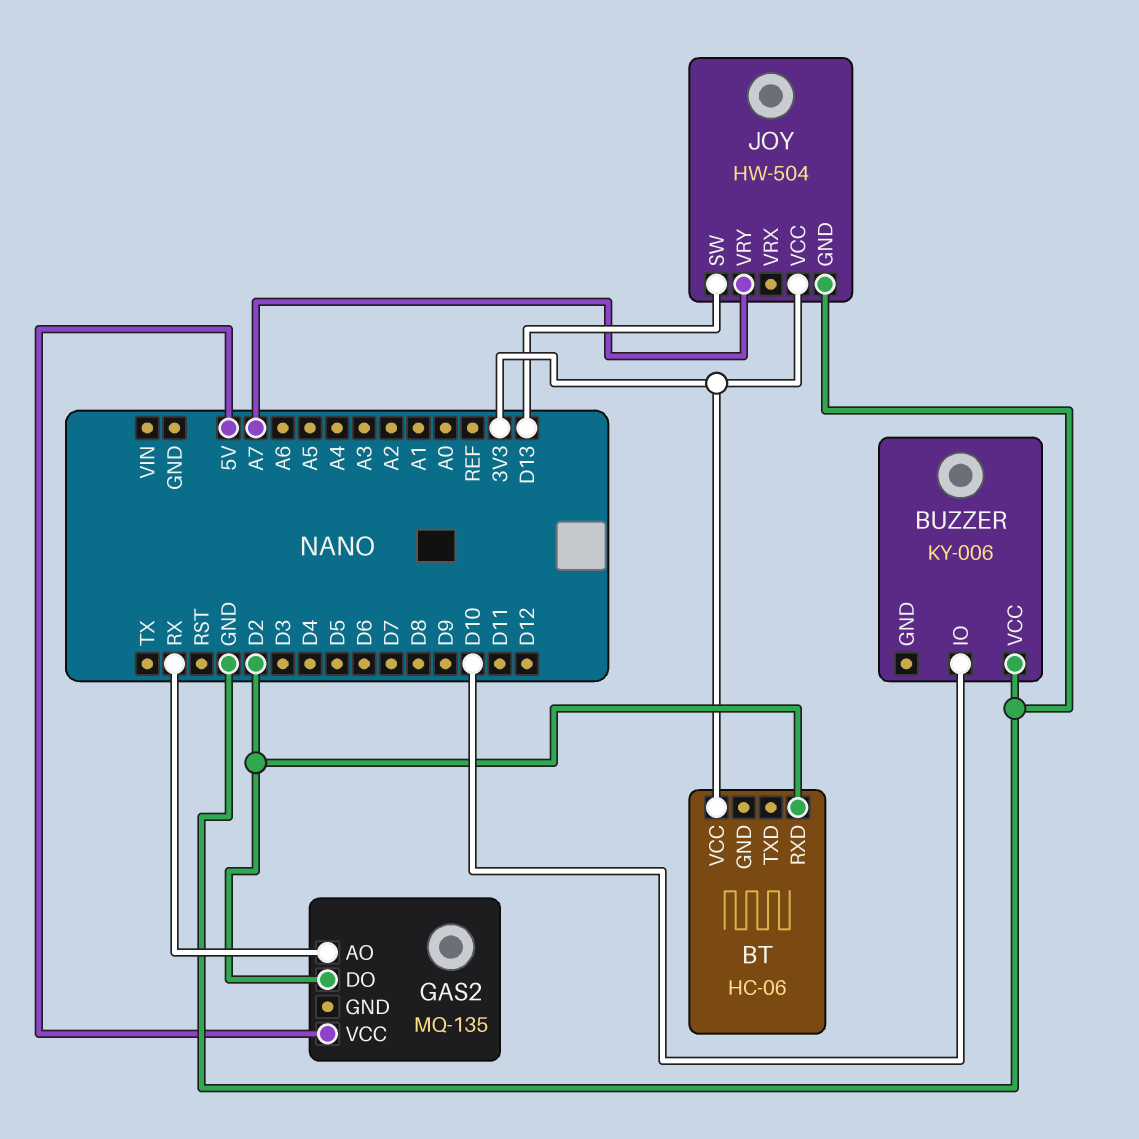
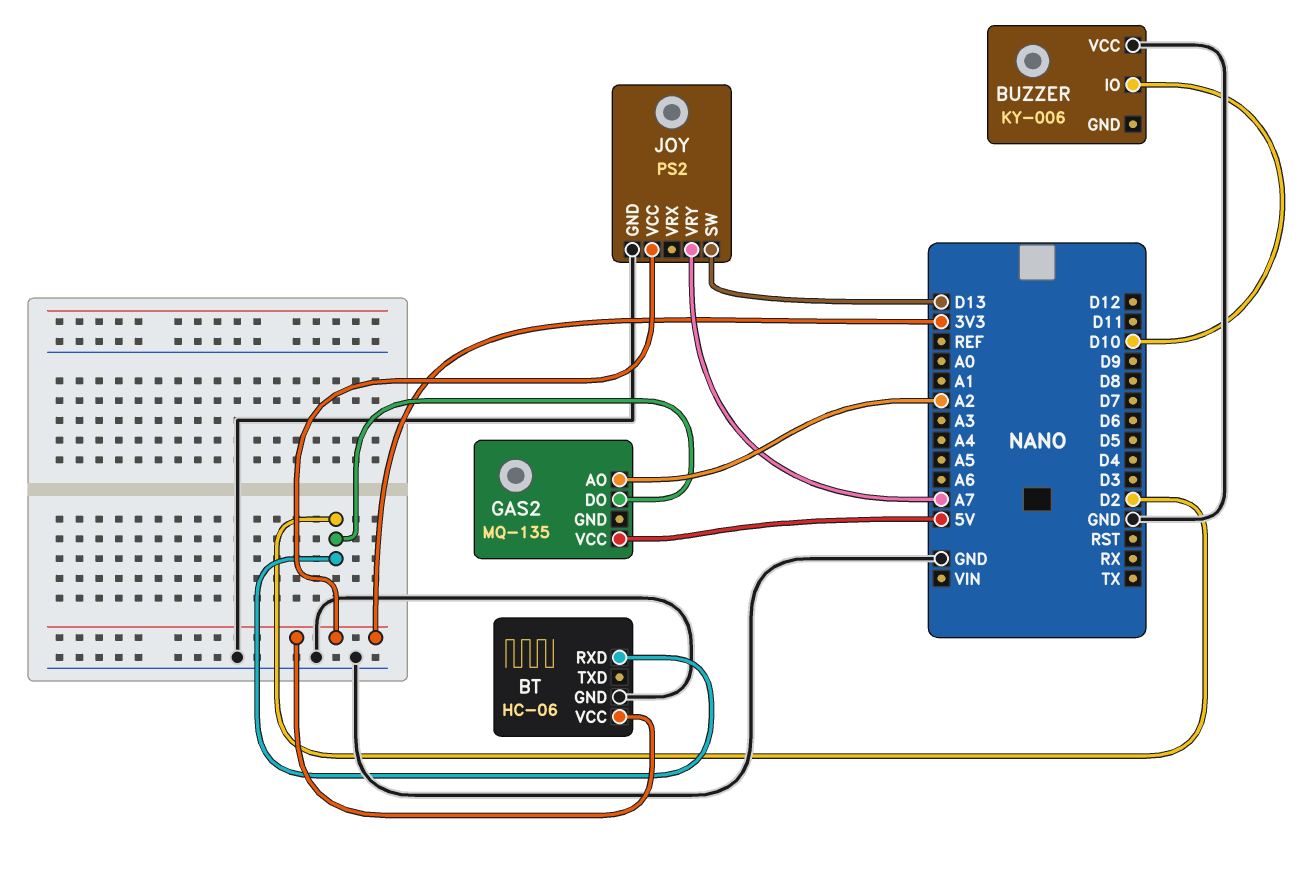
BT pin GND: none -> GND
GAS2 pin AO: RX -> A2
JOY: HW-504 -> PS2

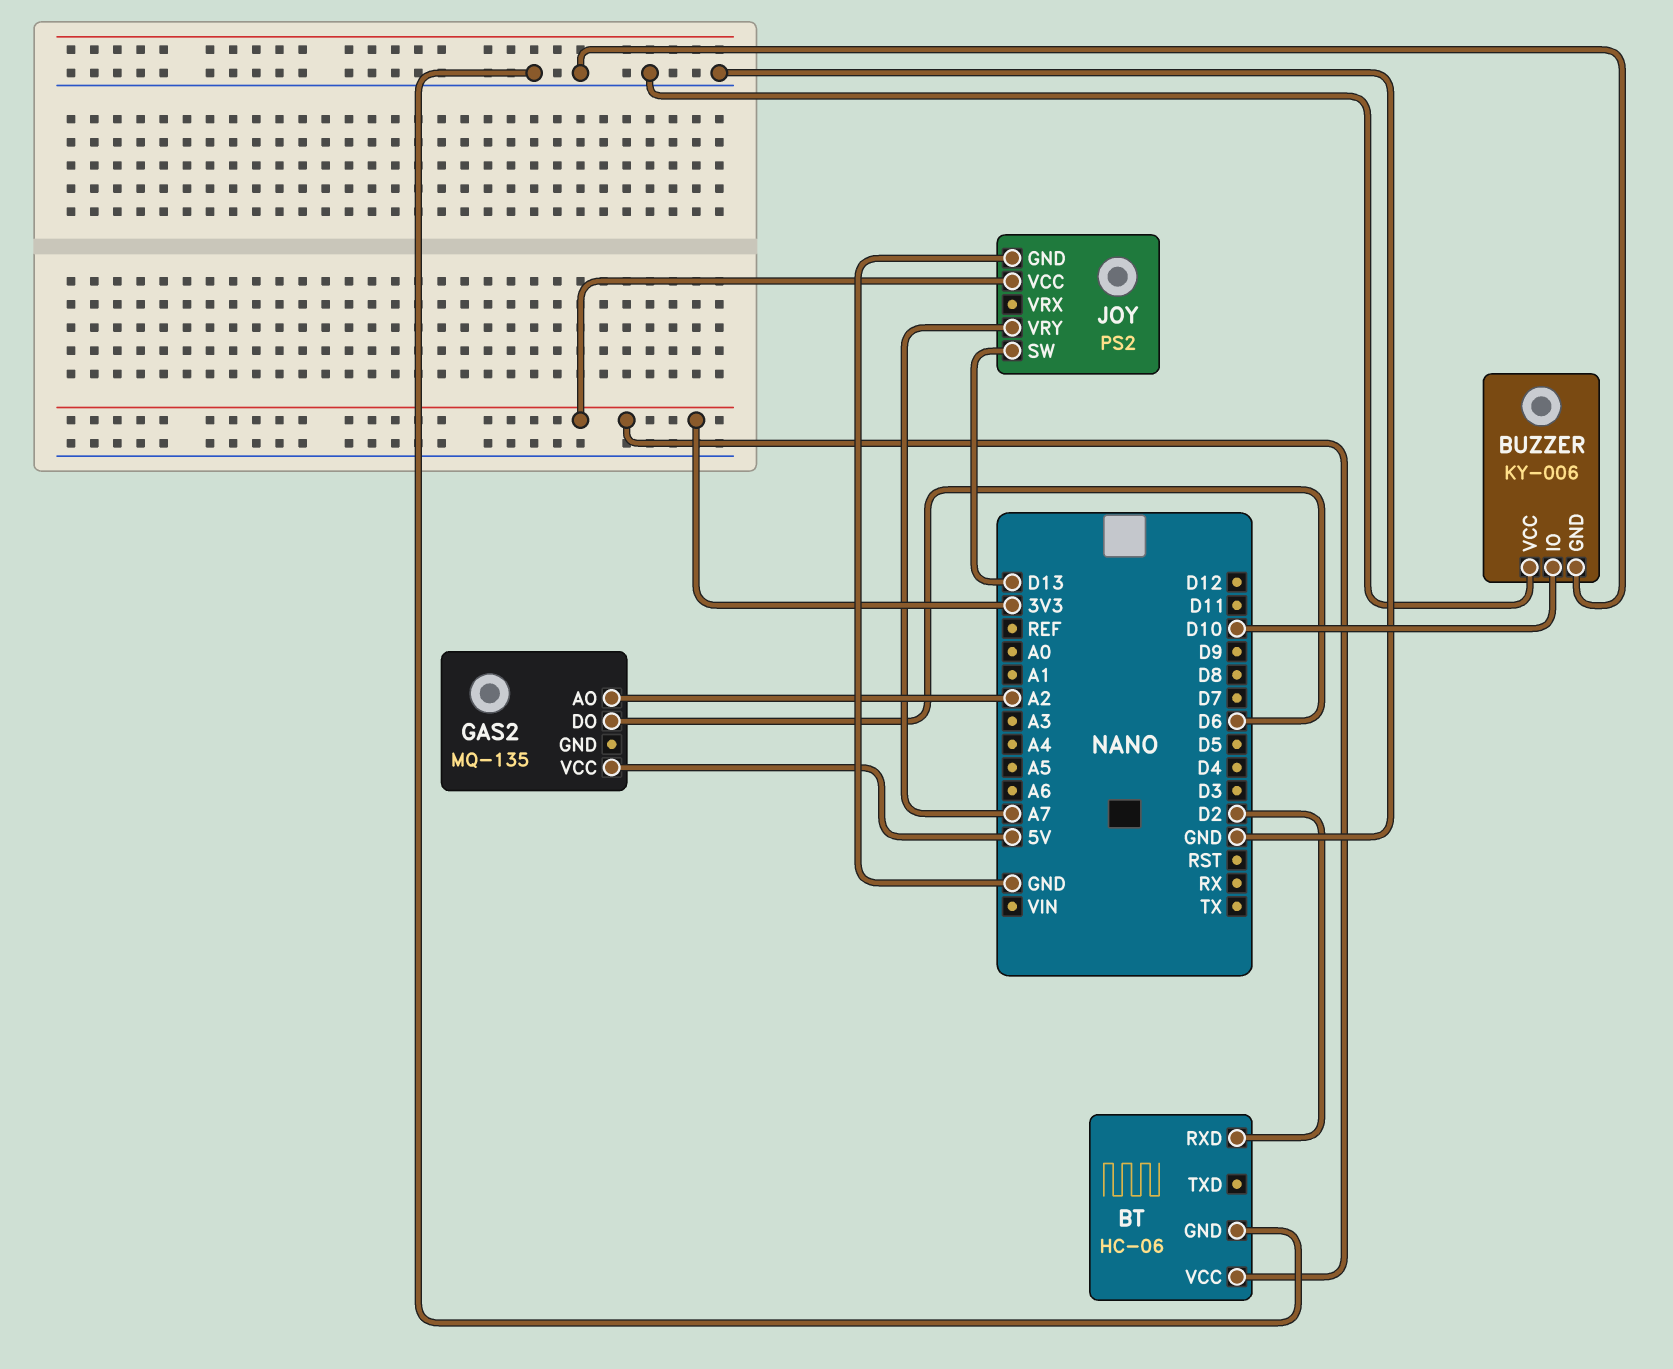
BUZZER pin GND: none -> GND
GAS2 pin DO: D2 -> D6

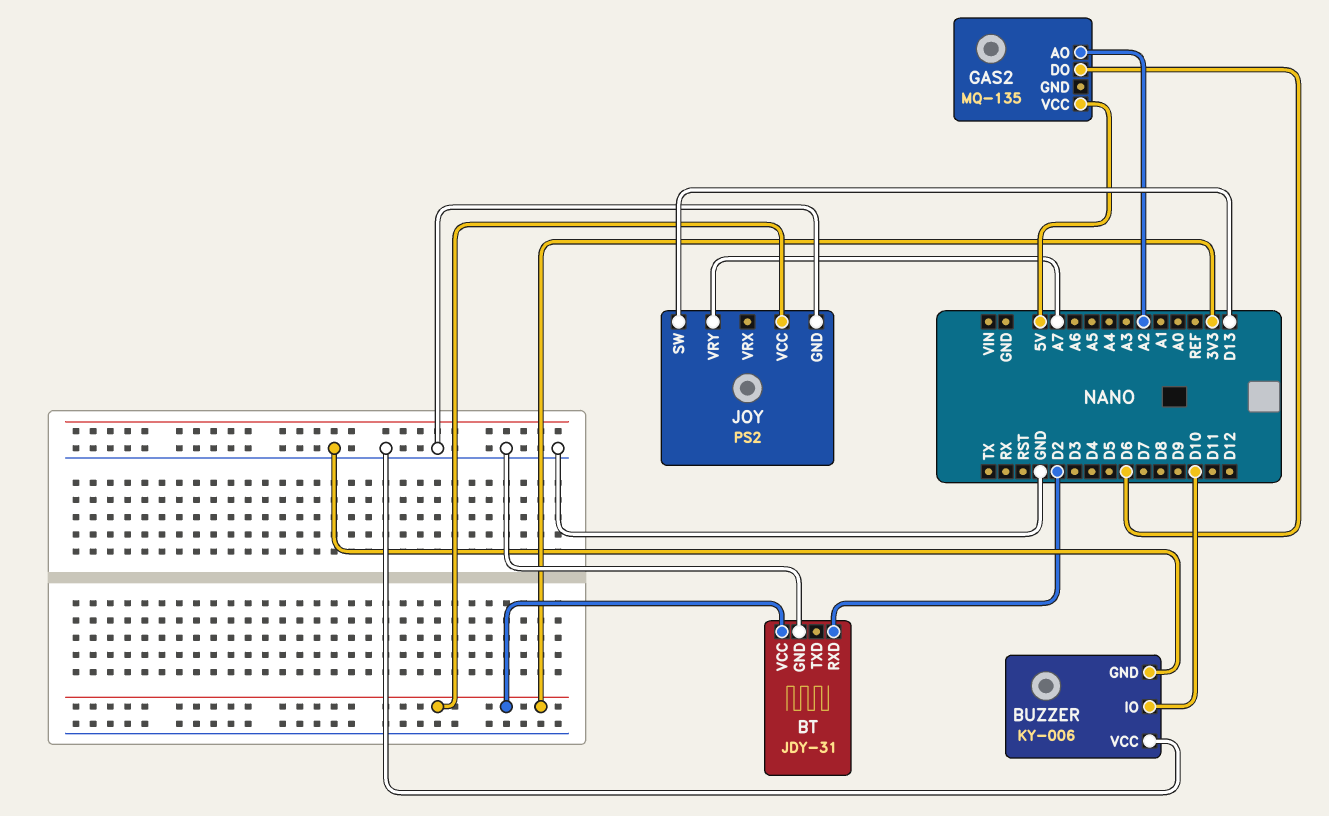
BT: HC-06 -> JDY-31

